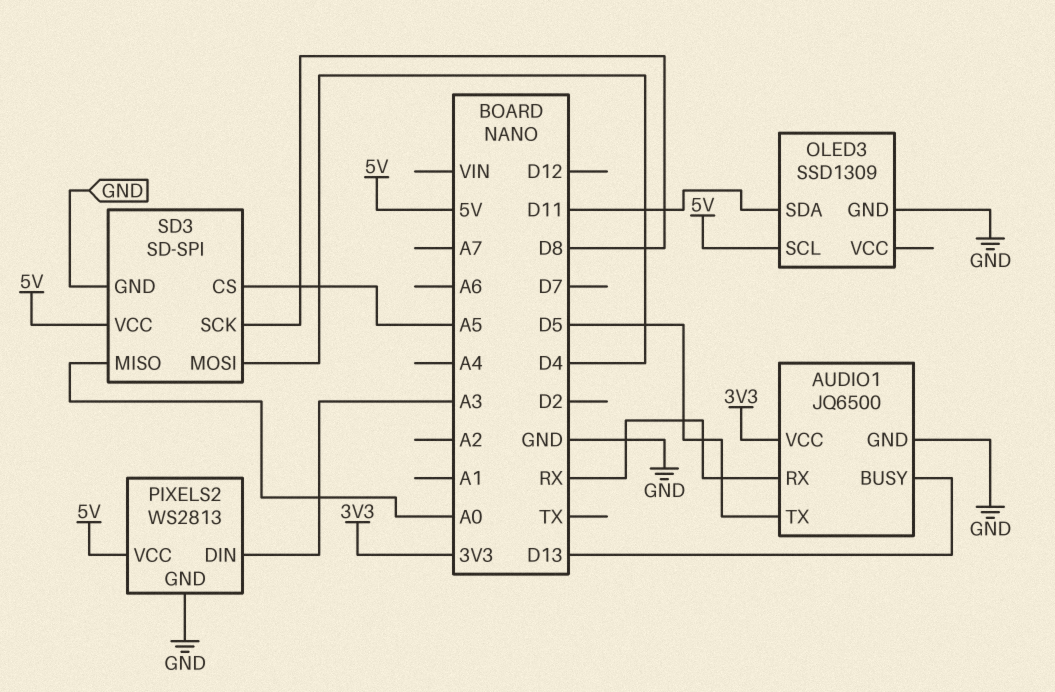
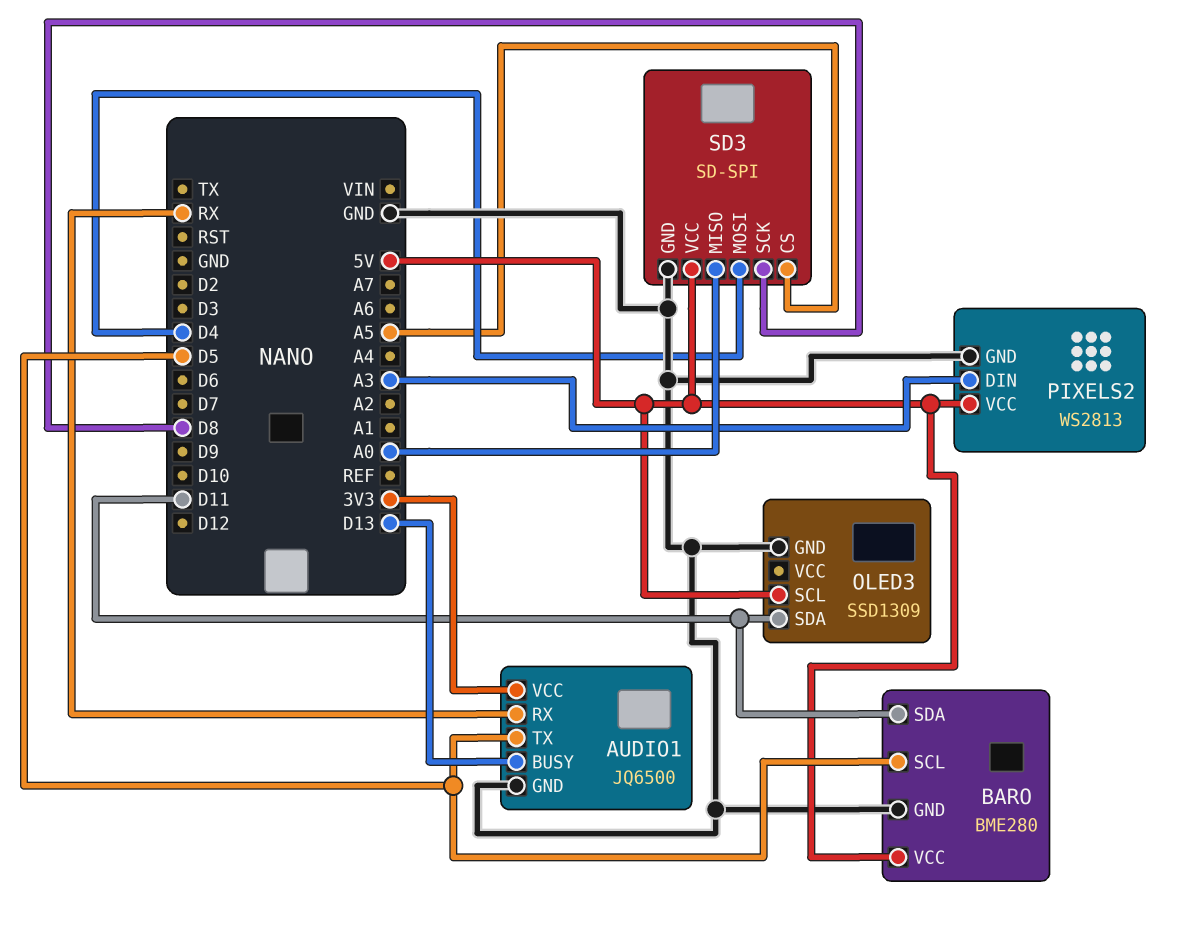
BARO: none -> BME280
BARO pin GND: none -> GND
BARO pin SCL: none -> D5
BARO pin SDA: none -> D11
BARO pin VCC: none -> 5V

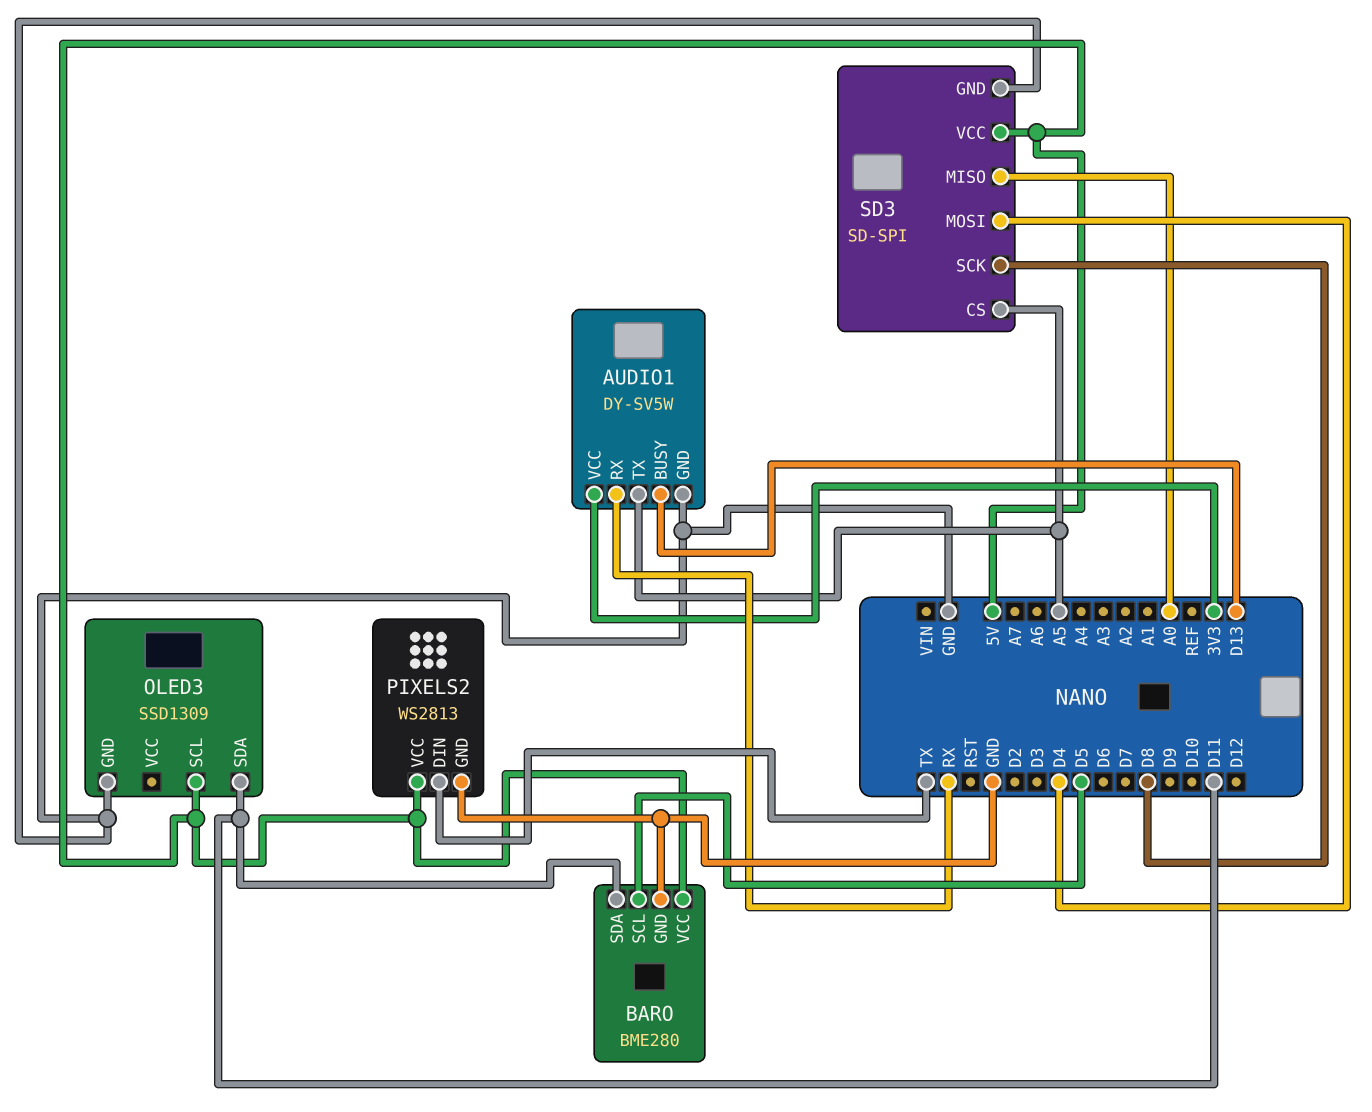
AUDIO1: JQ6500 -> DY-SV5W
AUDIO1 pin TX: D5 -> A5
PIXELS2 pin DIN: A3 -> TX

